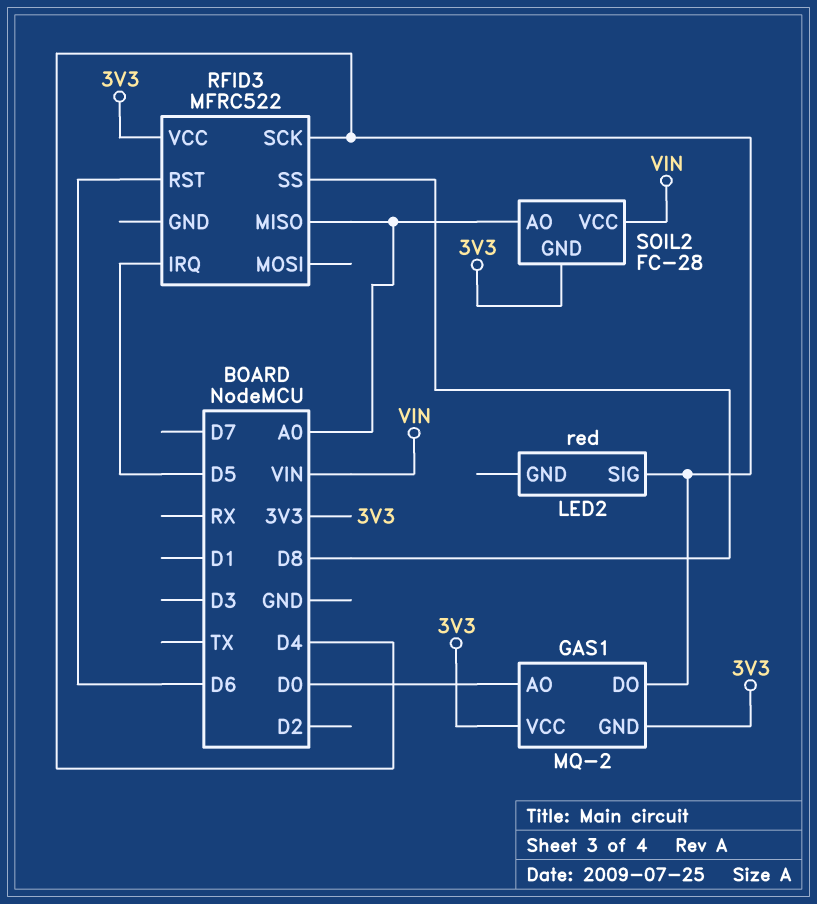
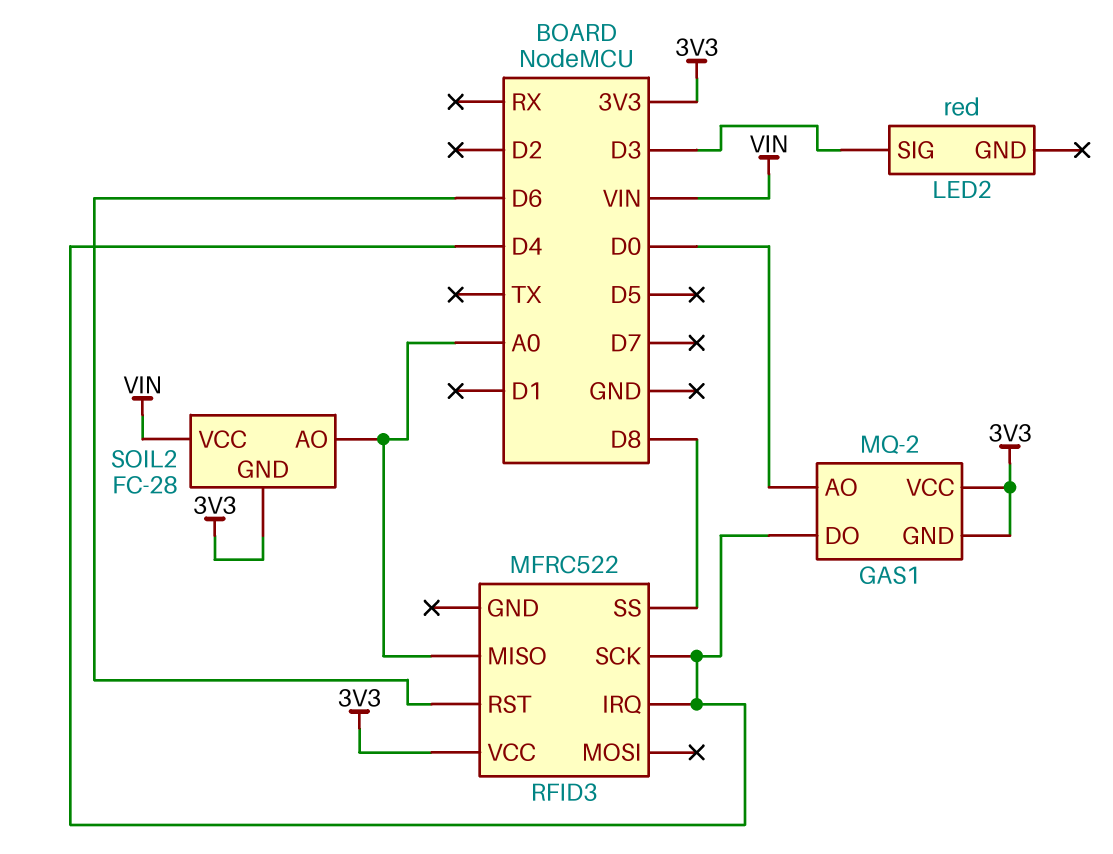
LED2 pin SIG: D4 -> D3
RFID3 pin IRQ: D5 -> D4

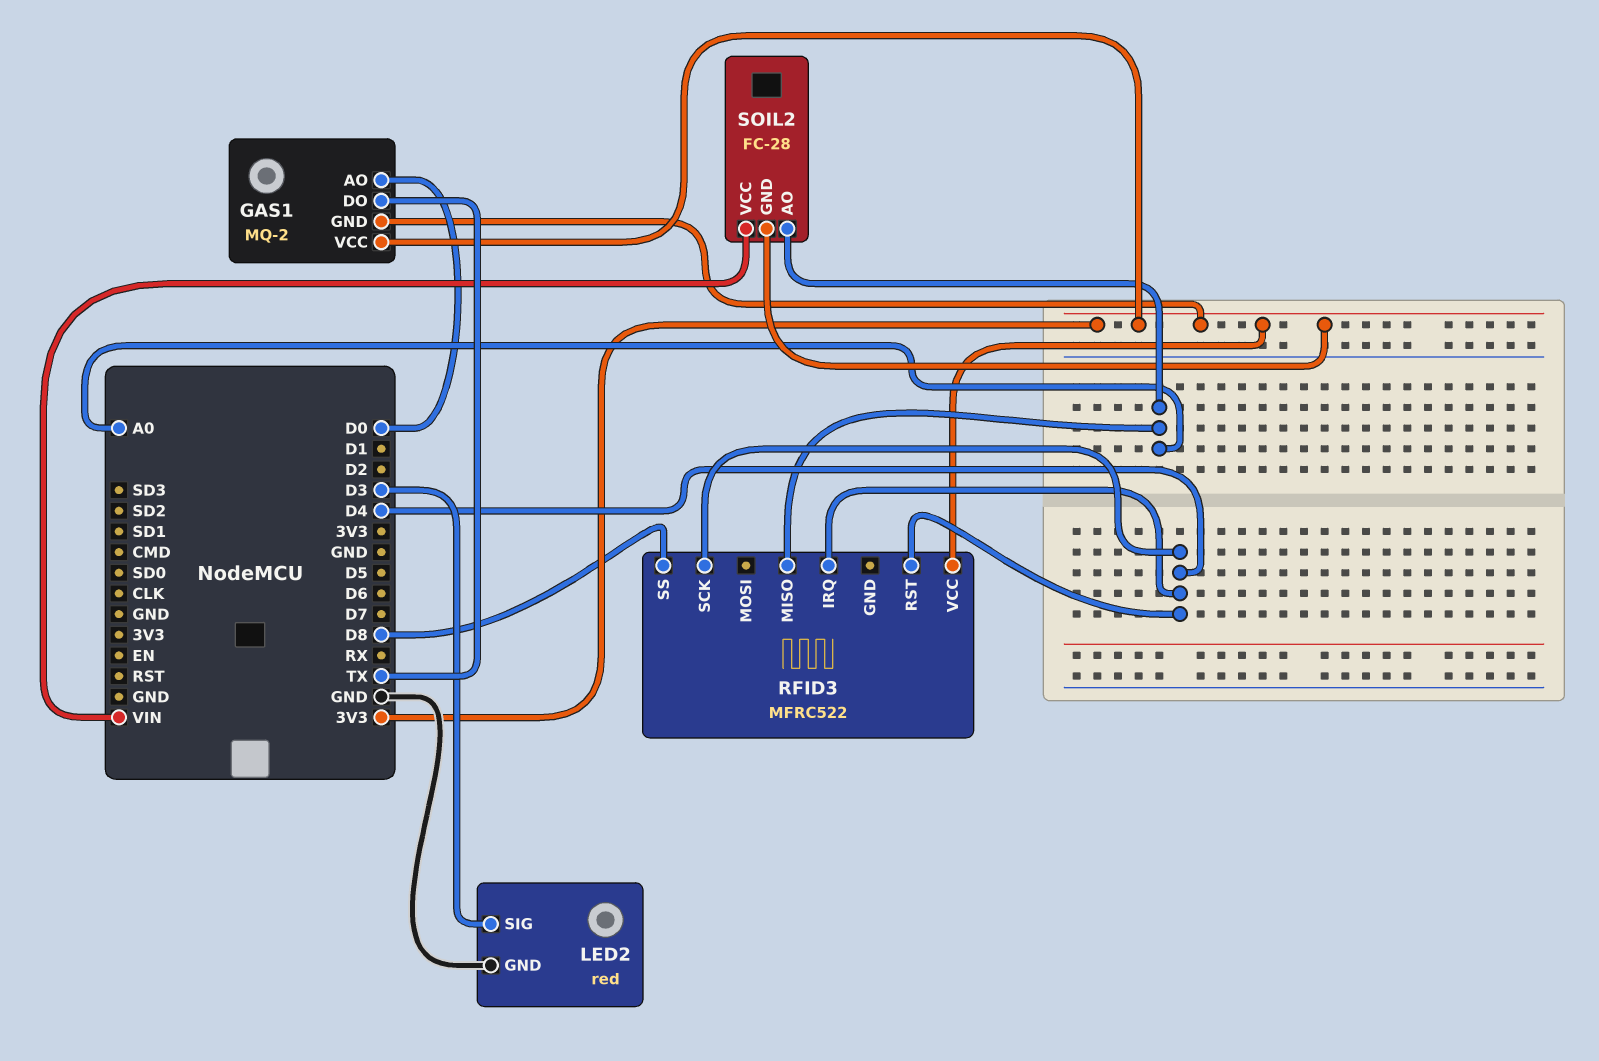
GAS1 pin DO: D4 -> TX
LED2 pin GND: none -> GND
RFID3 pin RST: D6 -> D4

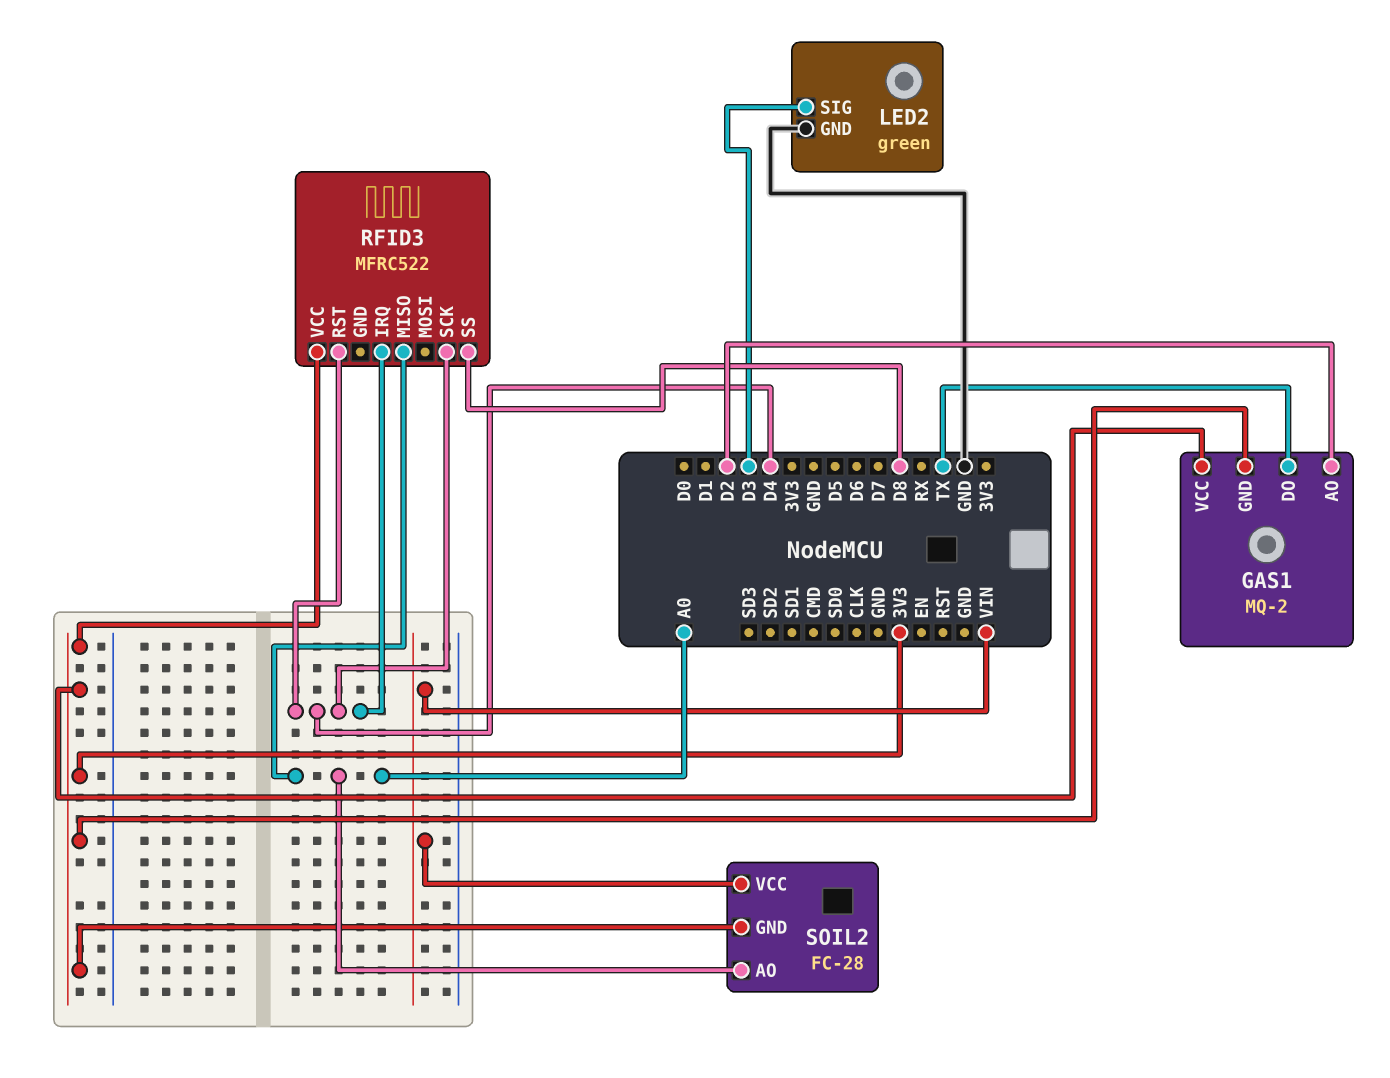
GAS1 pin AO: D0 -> D2
LED2: red -> green

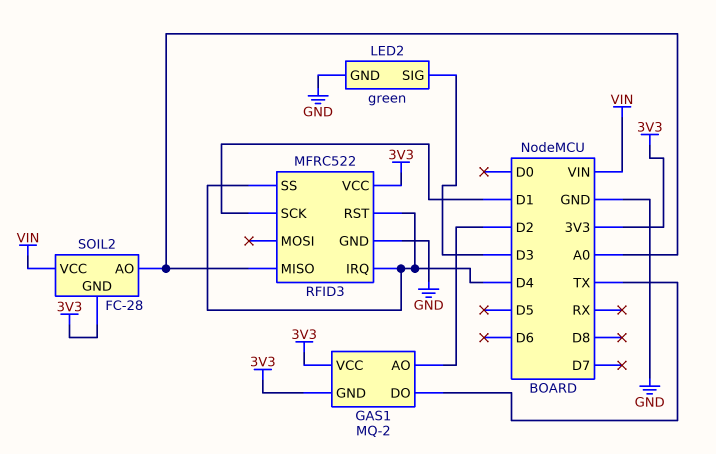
RFID3 pin GND: none -> GND
RFID3 pin SCK: D4 -> D1
RFID3 pin SS: D8 -> D4

